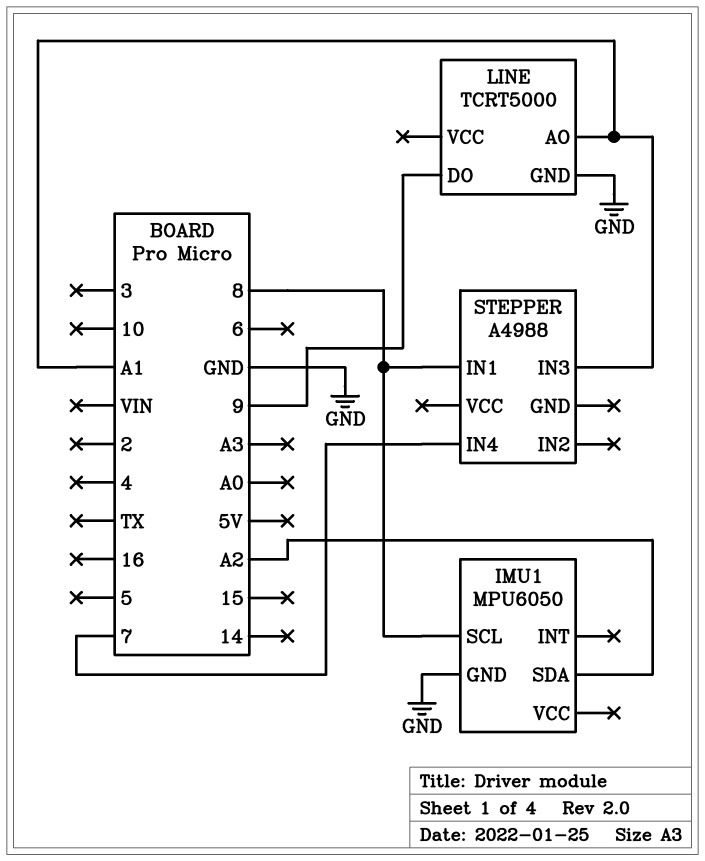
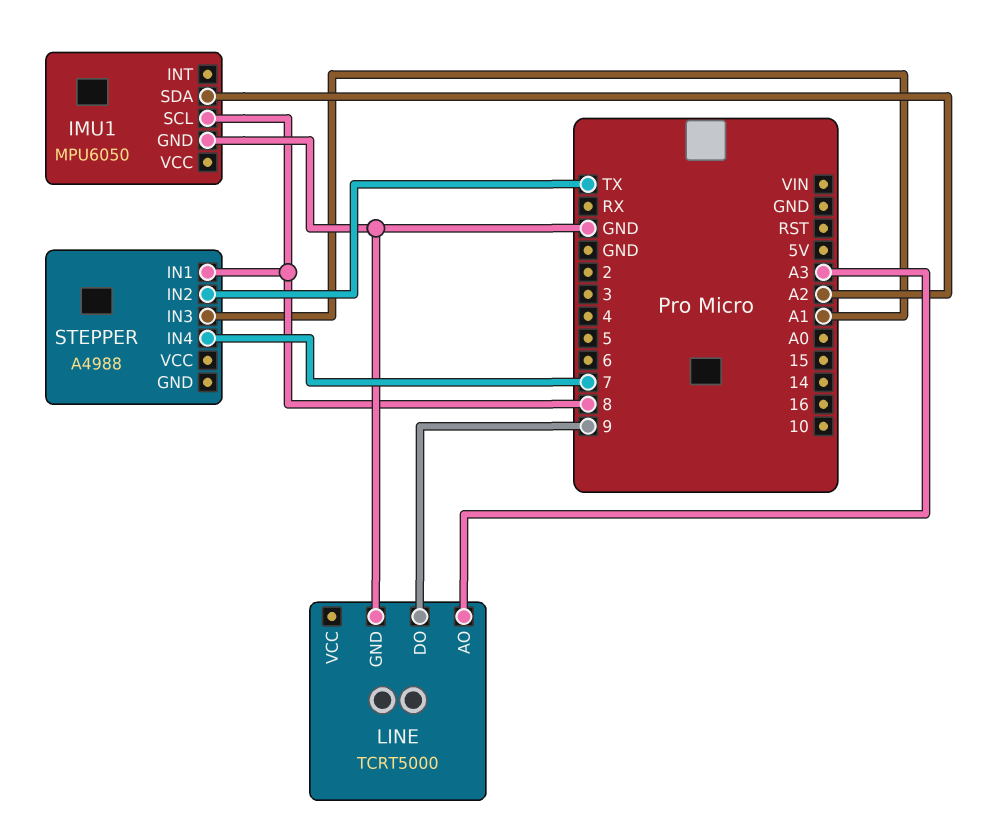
LINE pin AO: A1 -> A3
STEPPER pin IN2: none -> TX

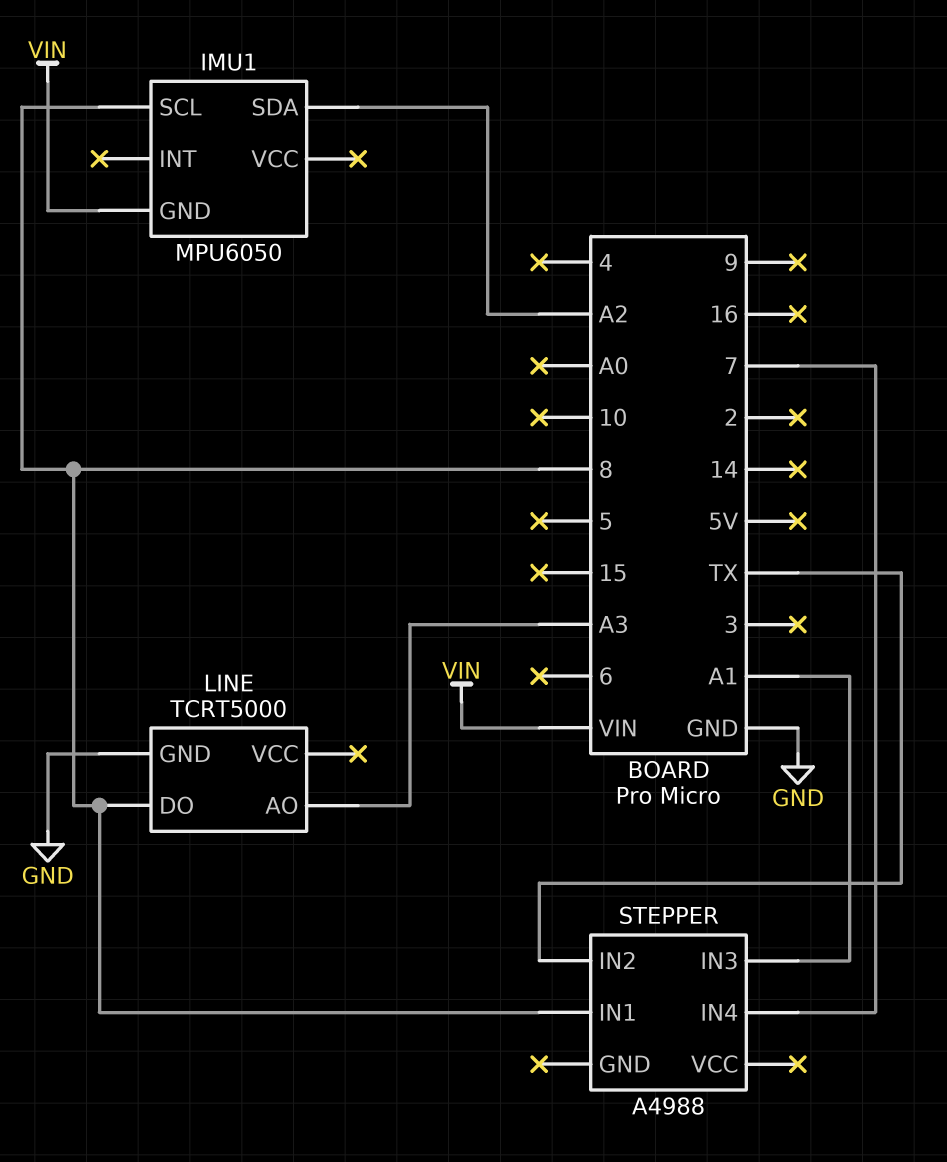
IMU1 pin GND: GND -> VIN
LINE pin DO: 9 -> 8

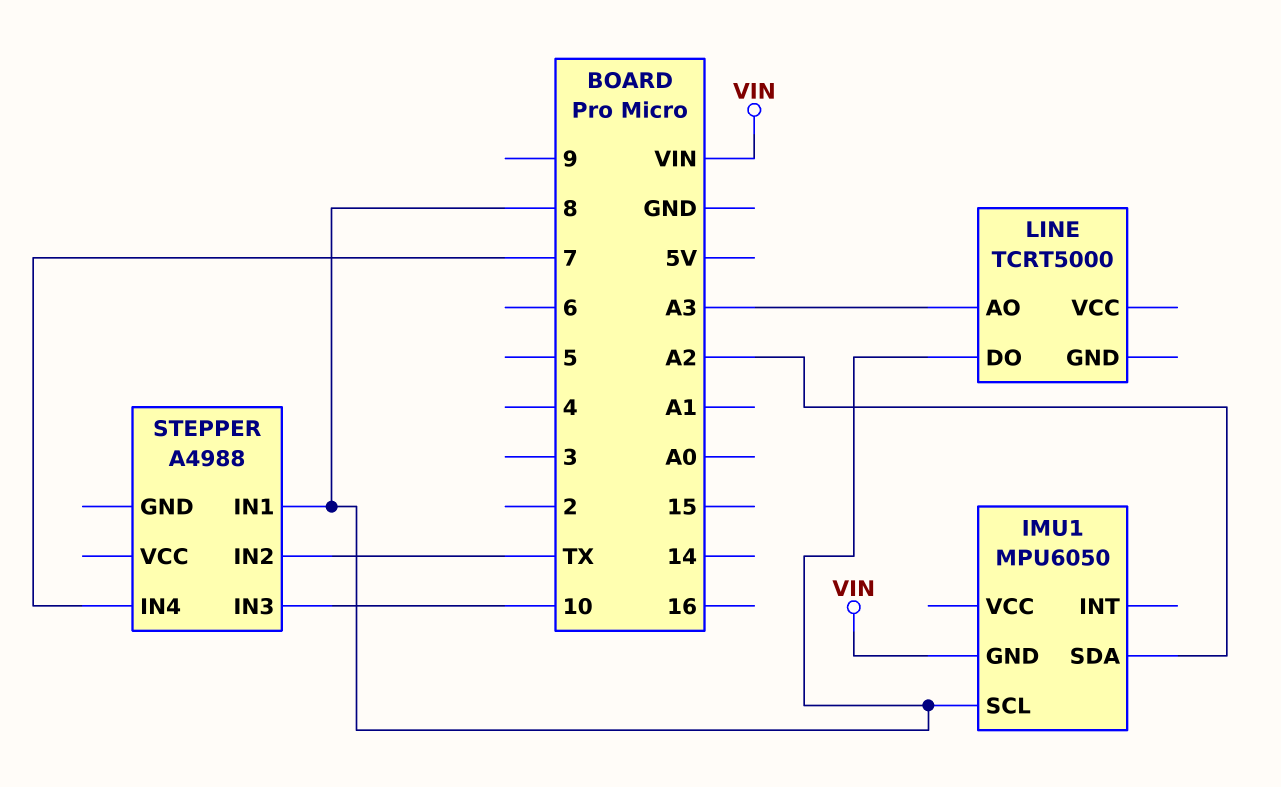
LINE pin GND: GND -> none
STEPPER pin IN3: A1 -> 10

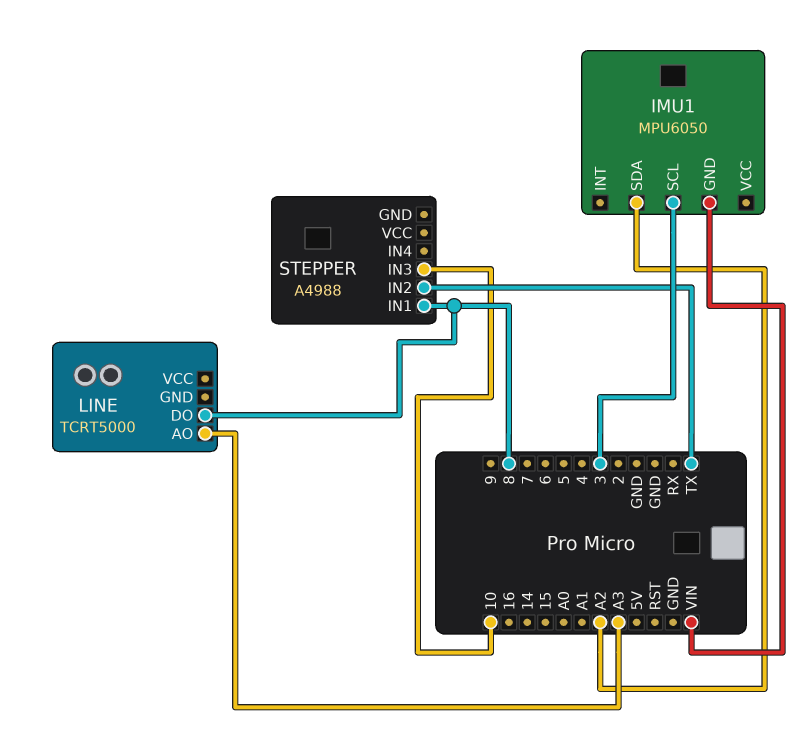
IMU1 pin SCL: 8 -> 3
STEPPER pin IN4: 7 -> none

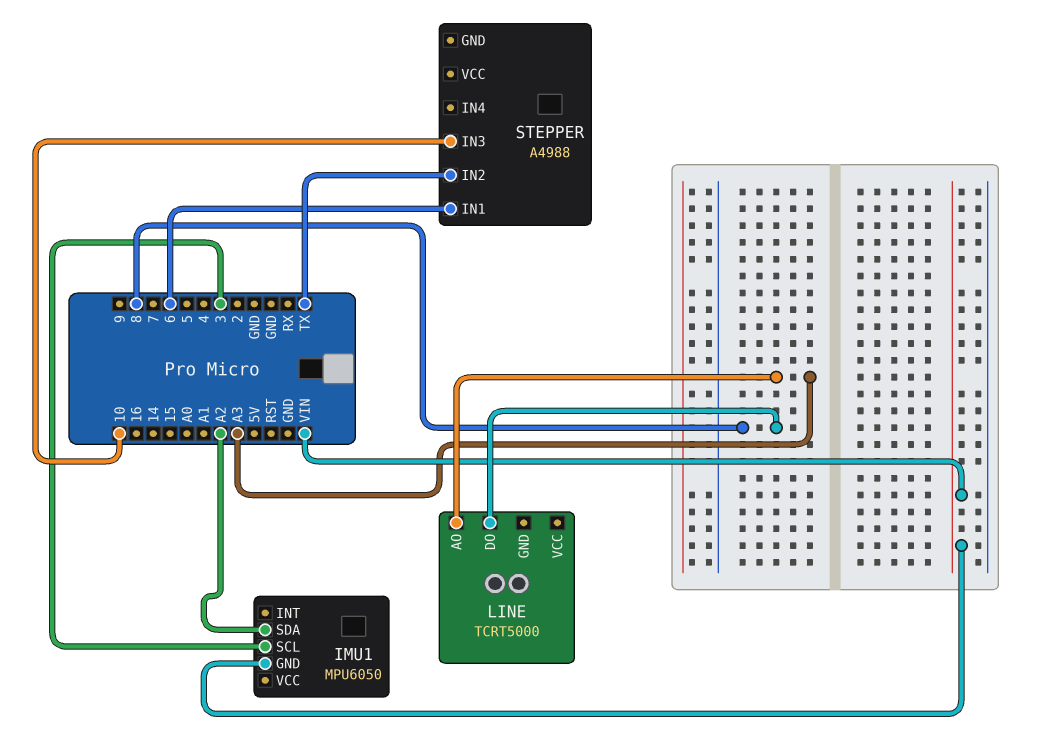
STEPPER pin IN1: 8 -> 6

